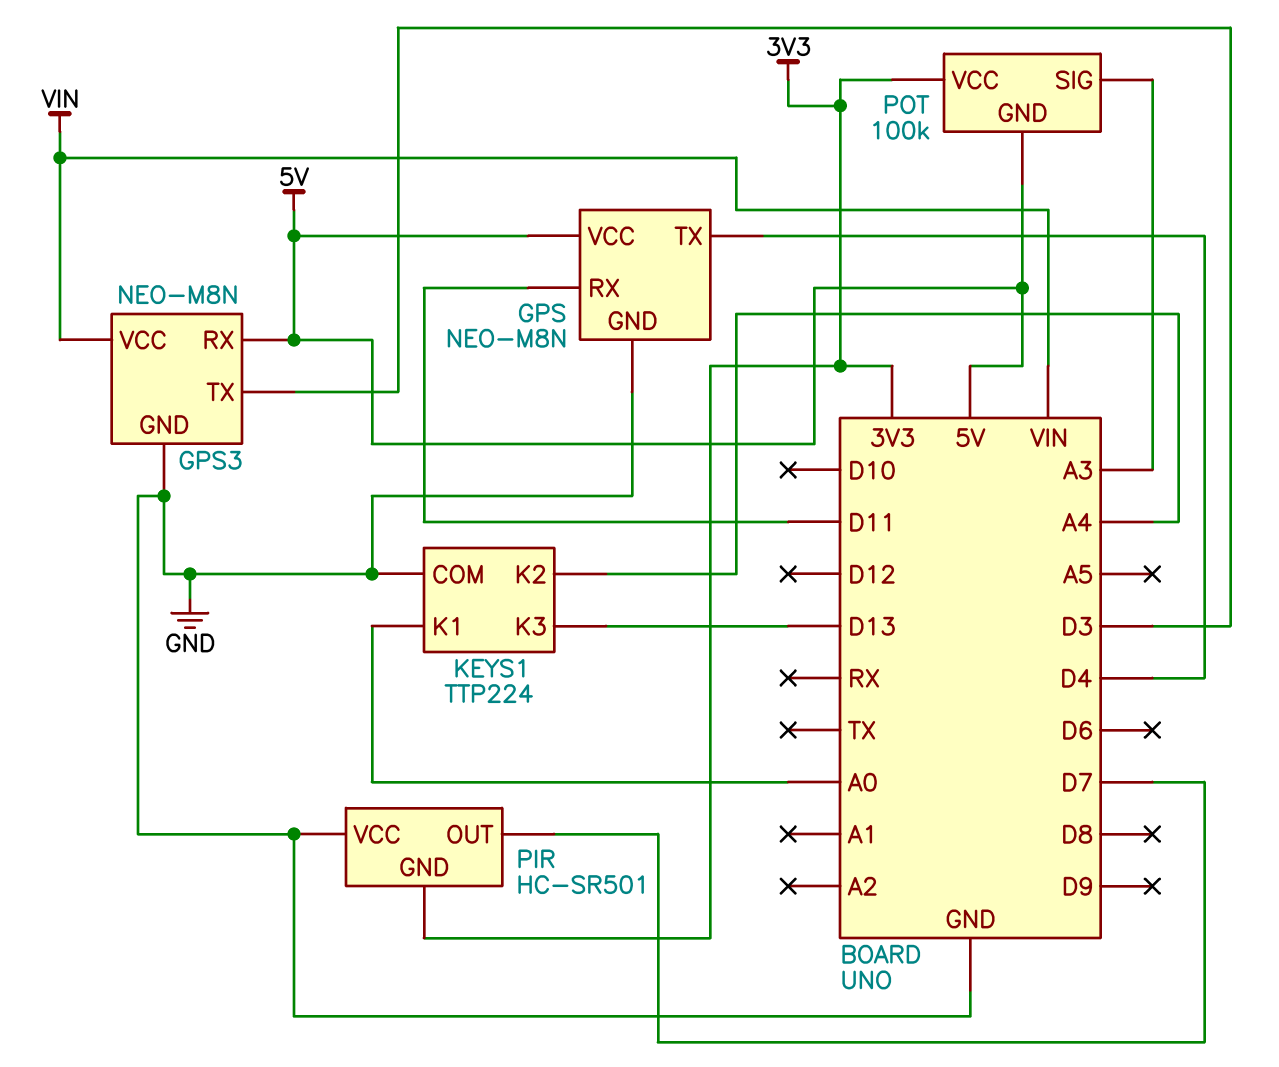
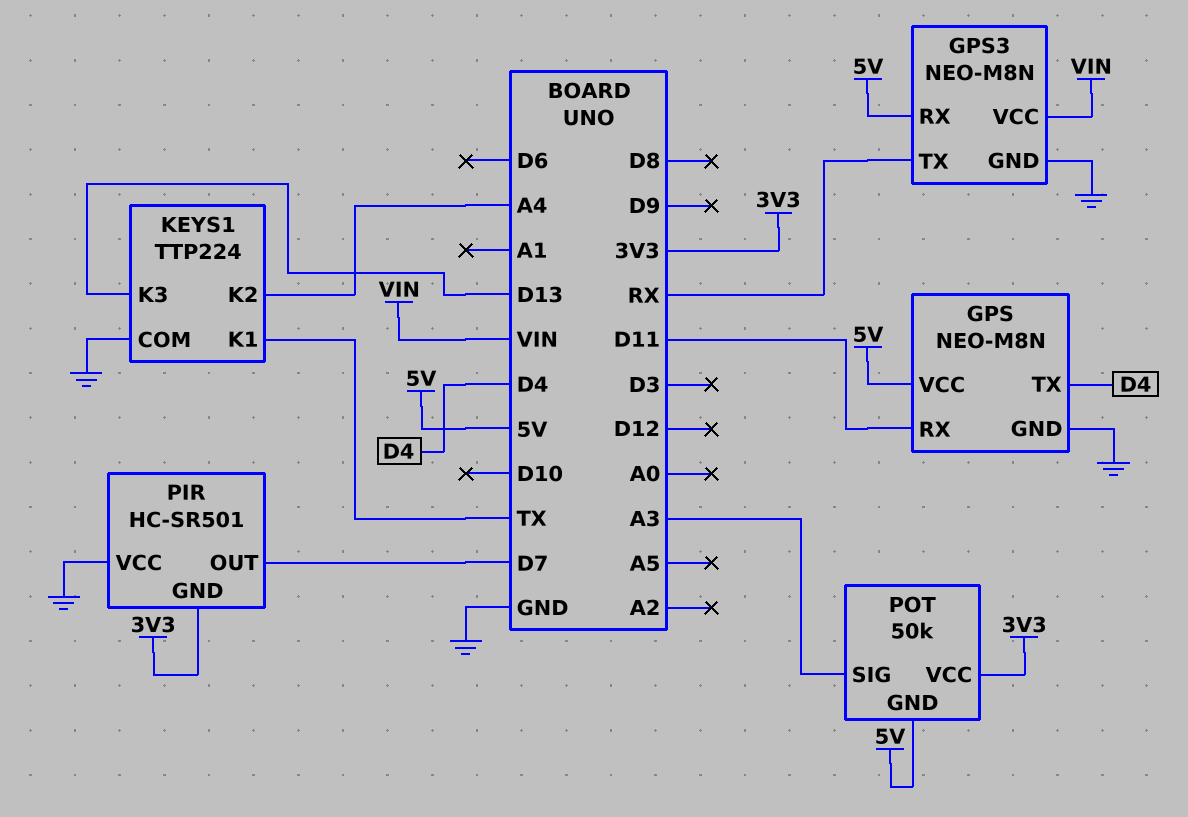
GPS3 pin TX: D3 -> RX
KEYS1 pin K1: A0 -> TX
POT: 100k -> 50k

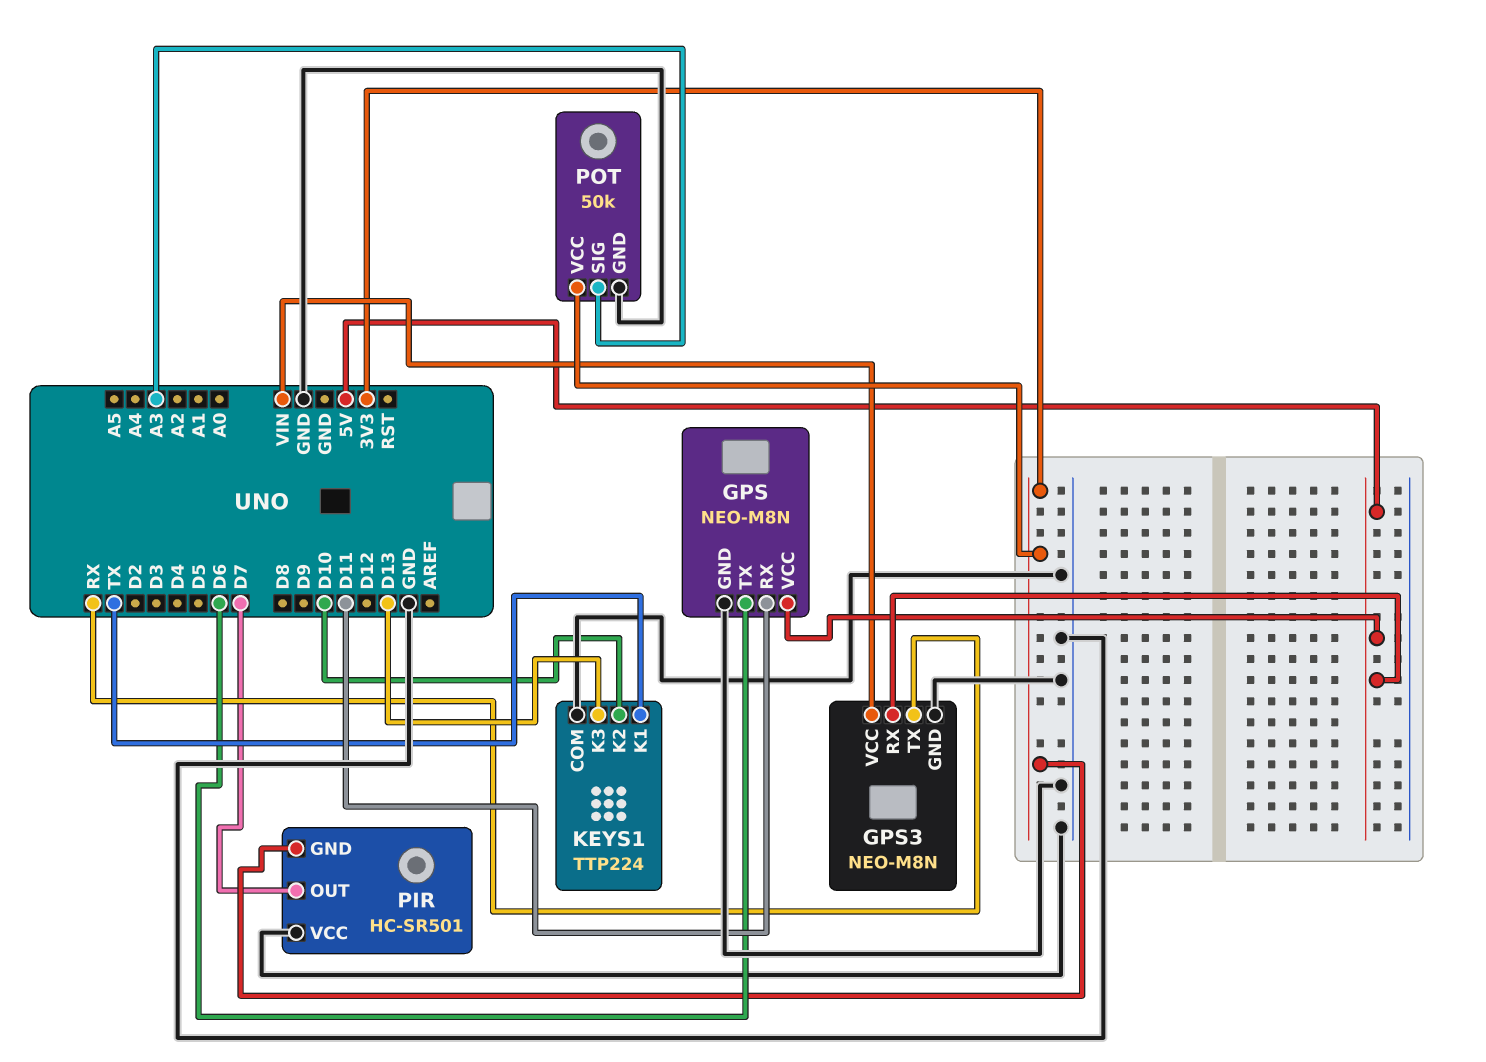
GPS pin TX: D4 -> D6
KEYS1 pin K2: A4 -> D10
POT pin GND: 5V -> GND

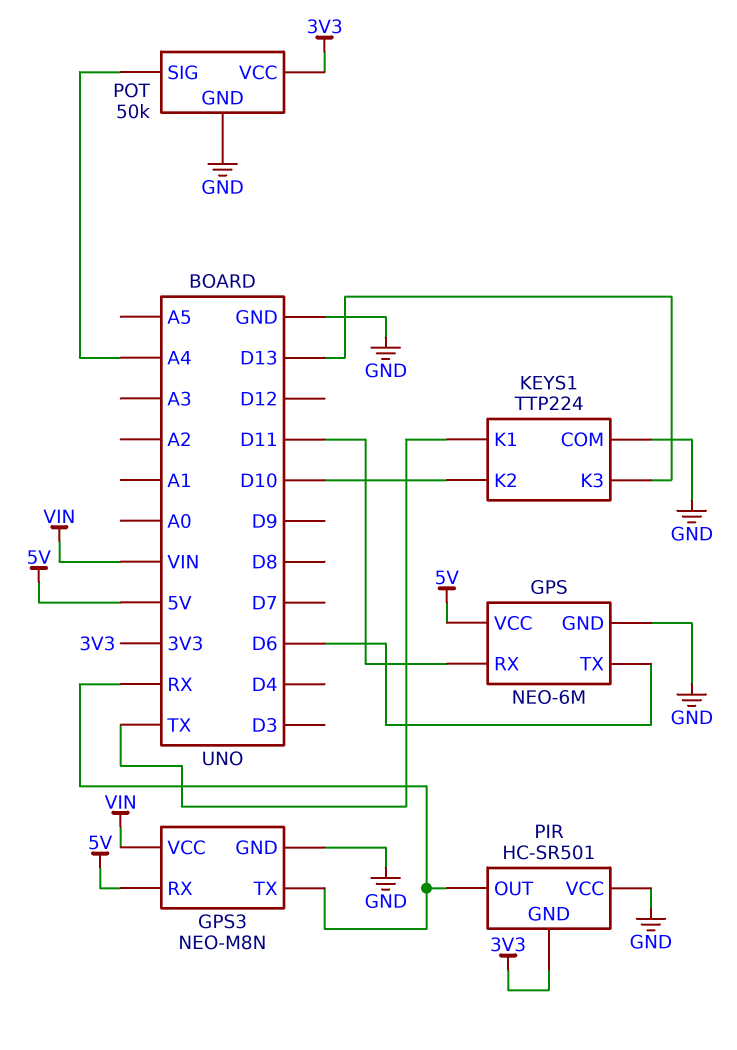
GPS: NEO-M8N -> NEO-6M
PIR pin OUT: D7 -> RX
POT pin SIG: A3 -> A4

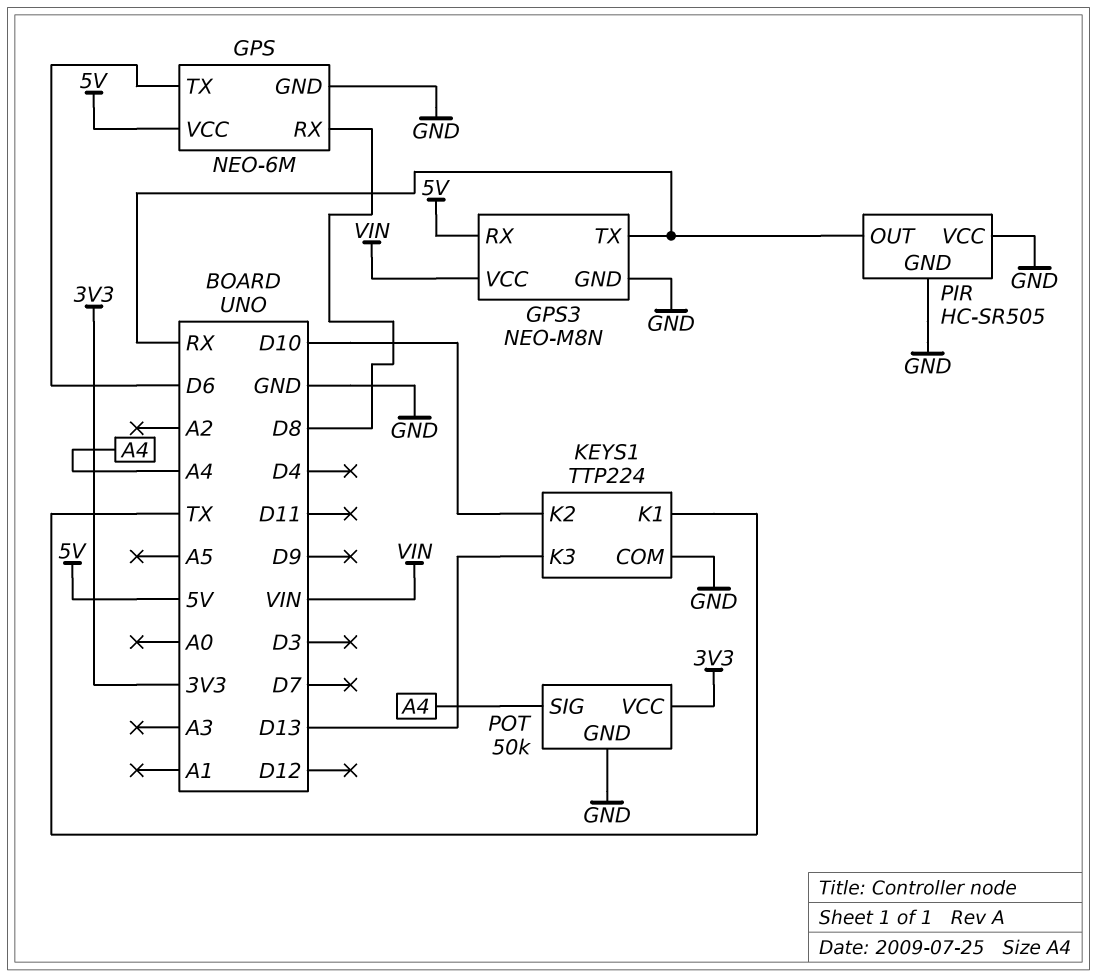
GPS pin RX: D11 -> D8
PIR: HC-SR501 -> HC-SR505
PIR pin GND: 3V3 -> GND

